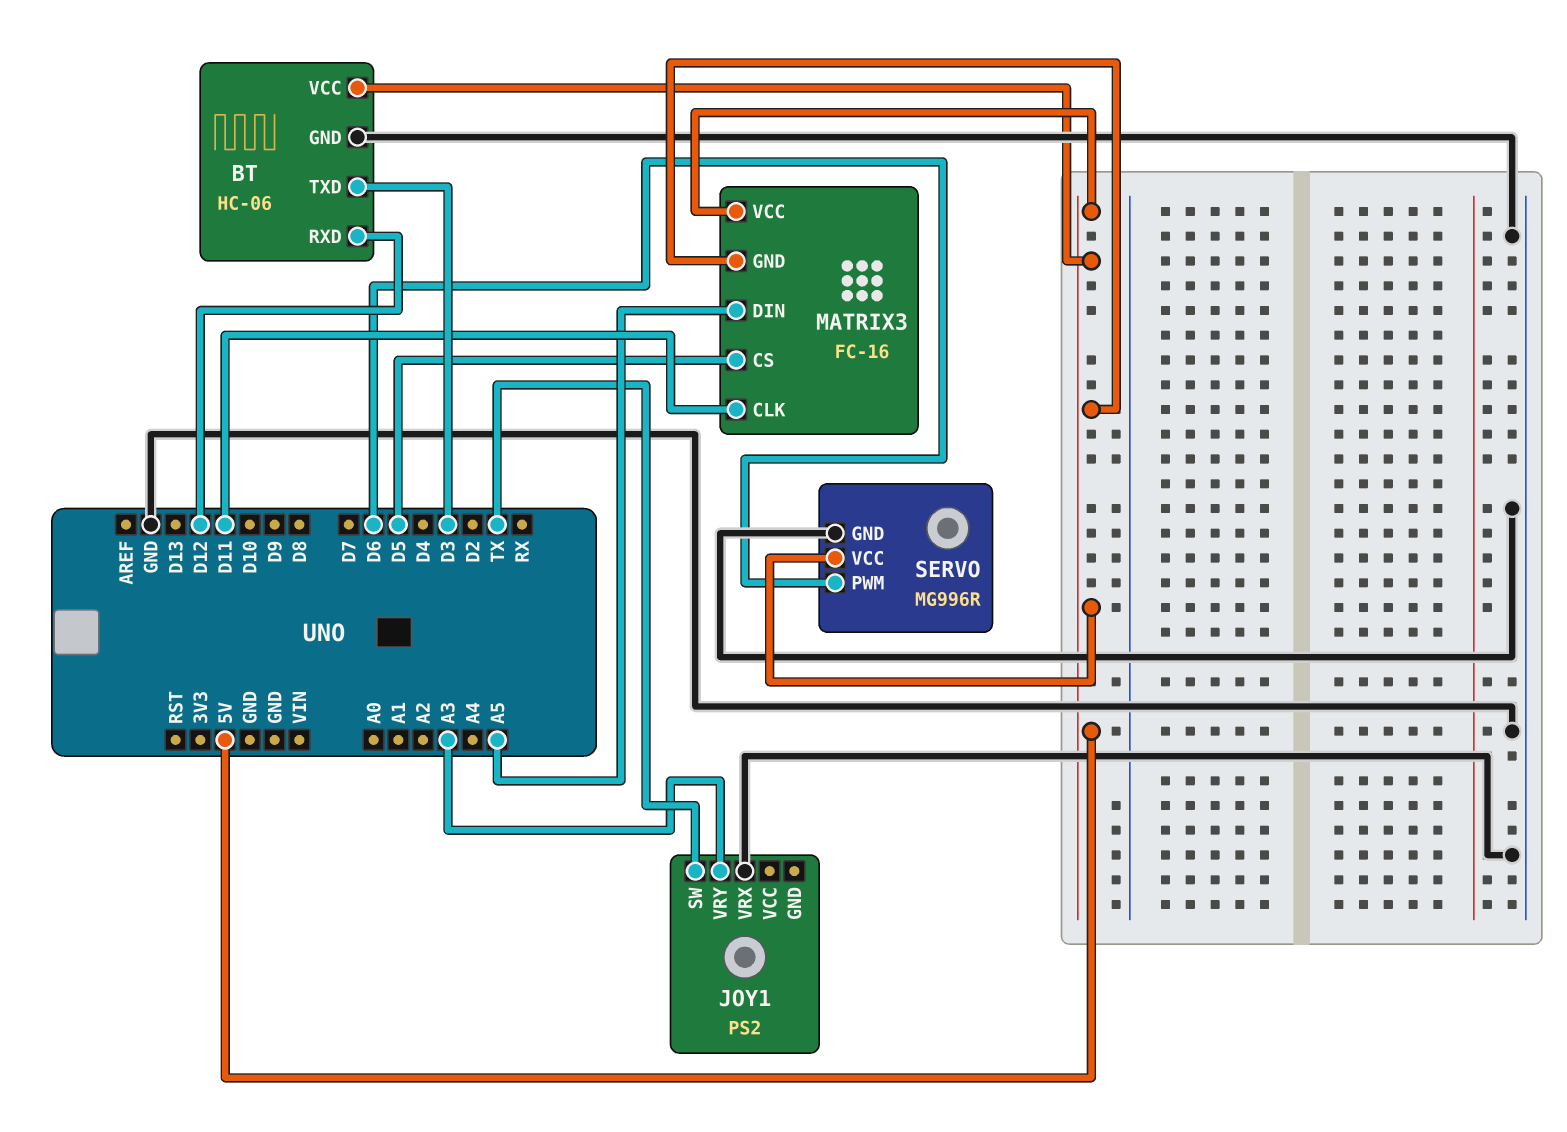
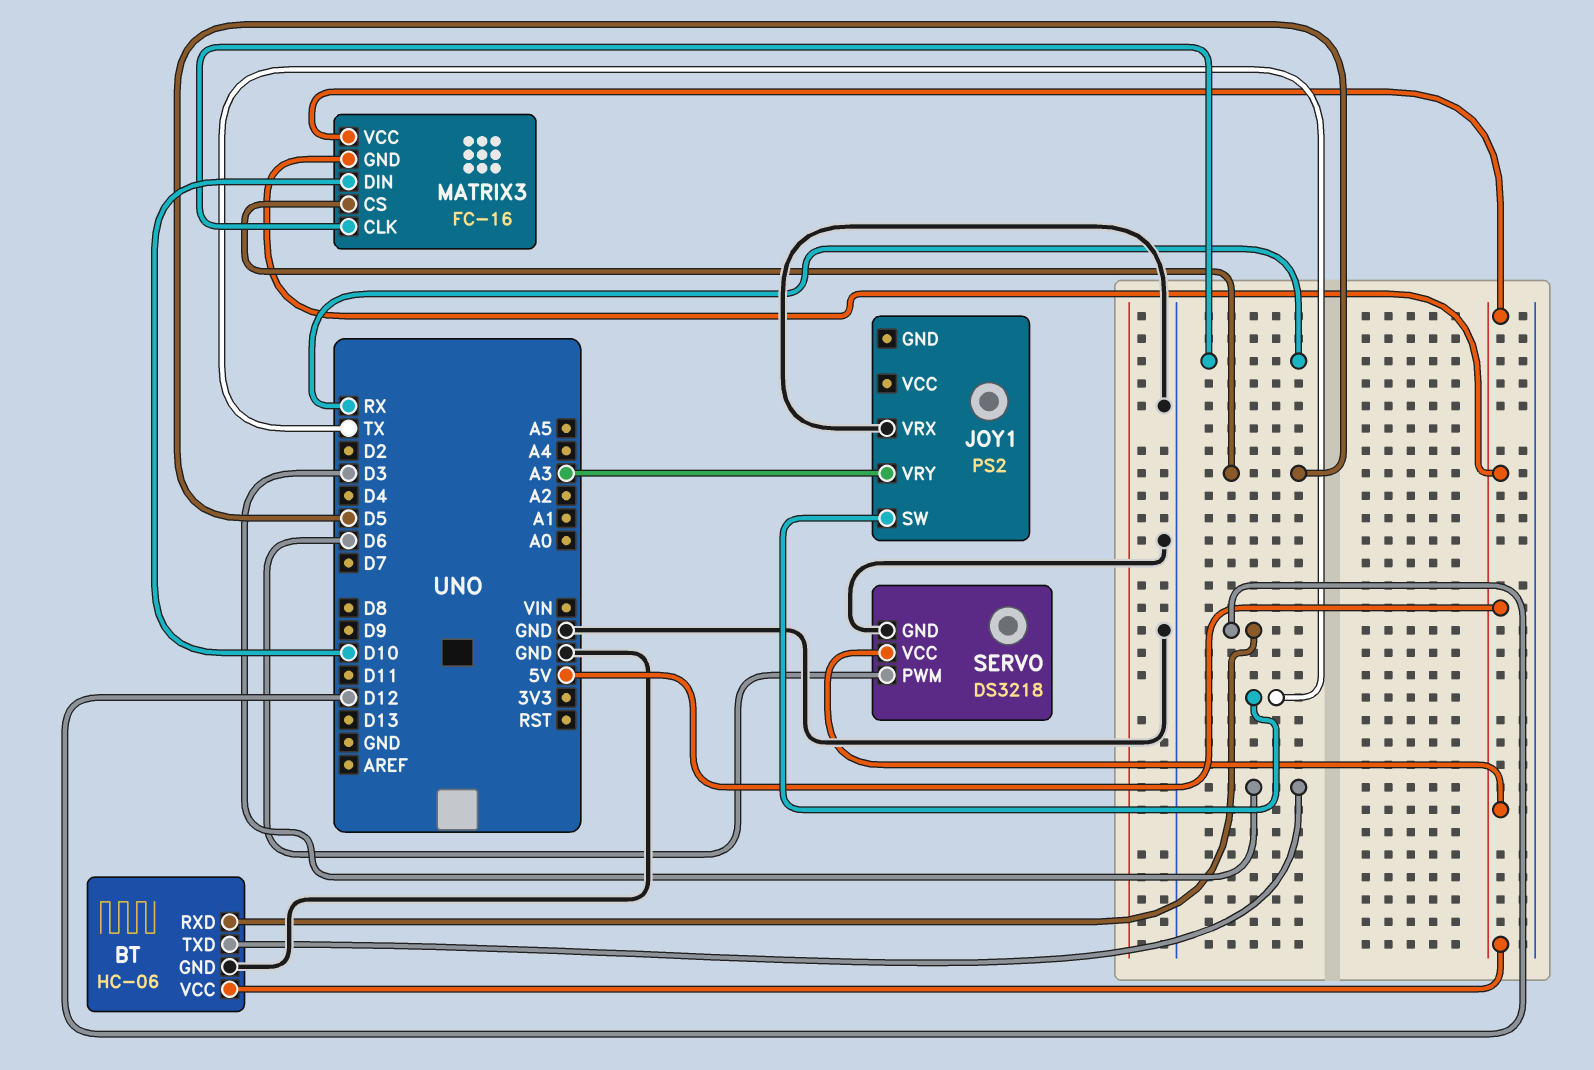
MATRIX3 pin CLK: D11 -> RX
MATRIX3 pin DIN: A5 -> D10
SERVO: MG996R -> DS3218

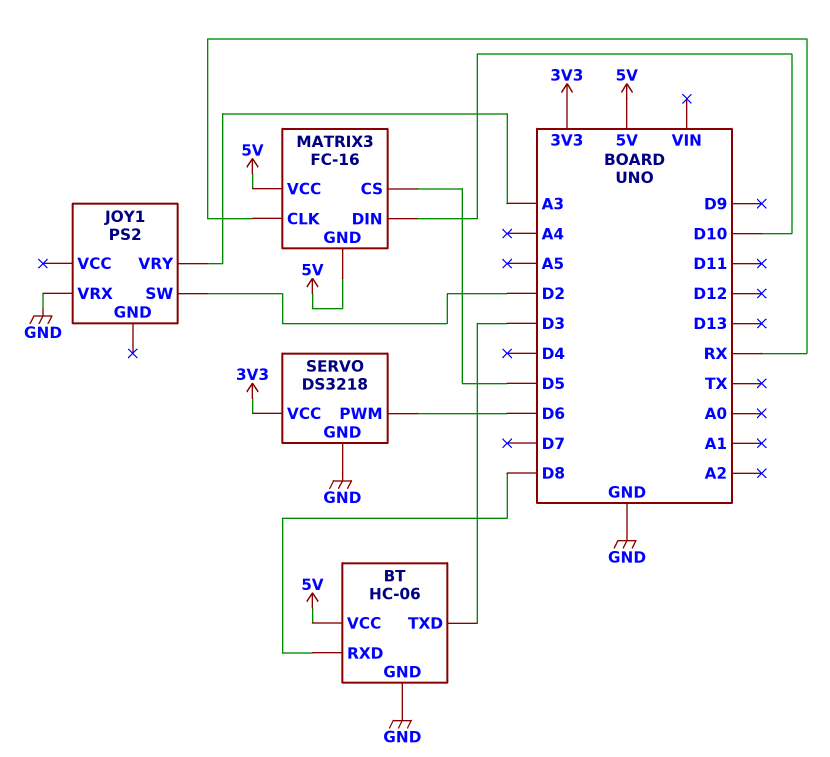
BT pin RXD: D12 -> D8
JOY1 pin SW: TX -> D2
SERVO pin VCC: 5V -> 3V3

